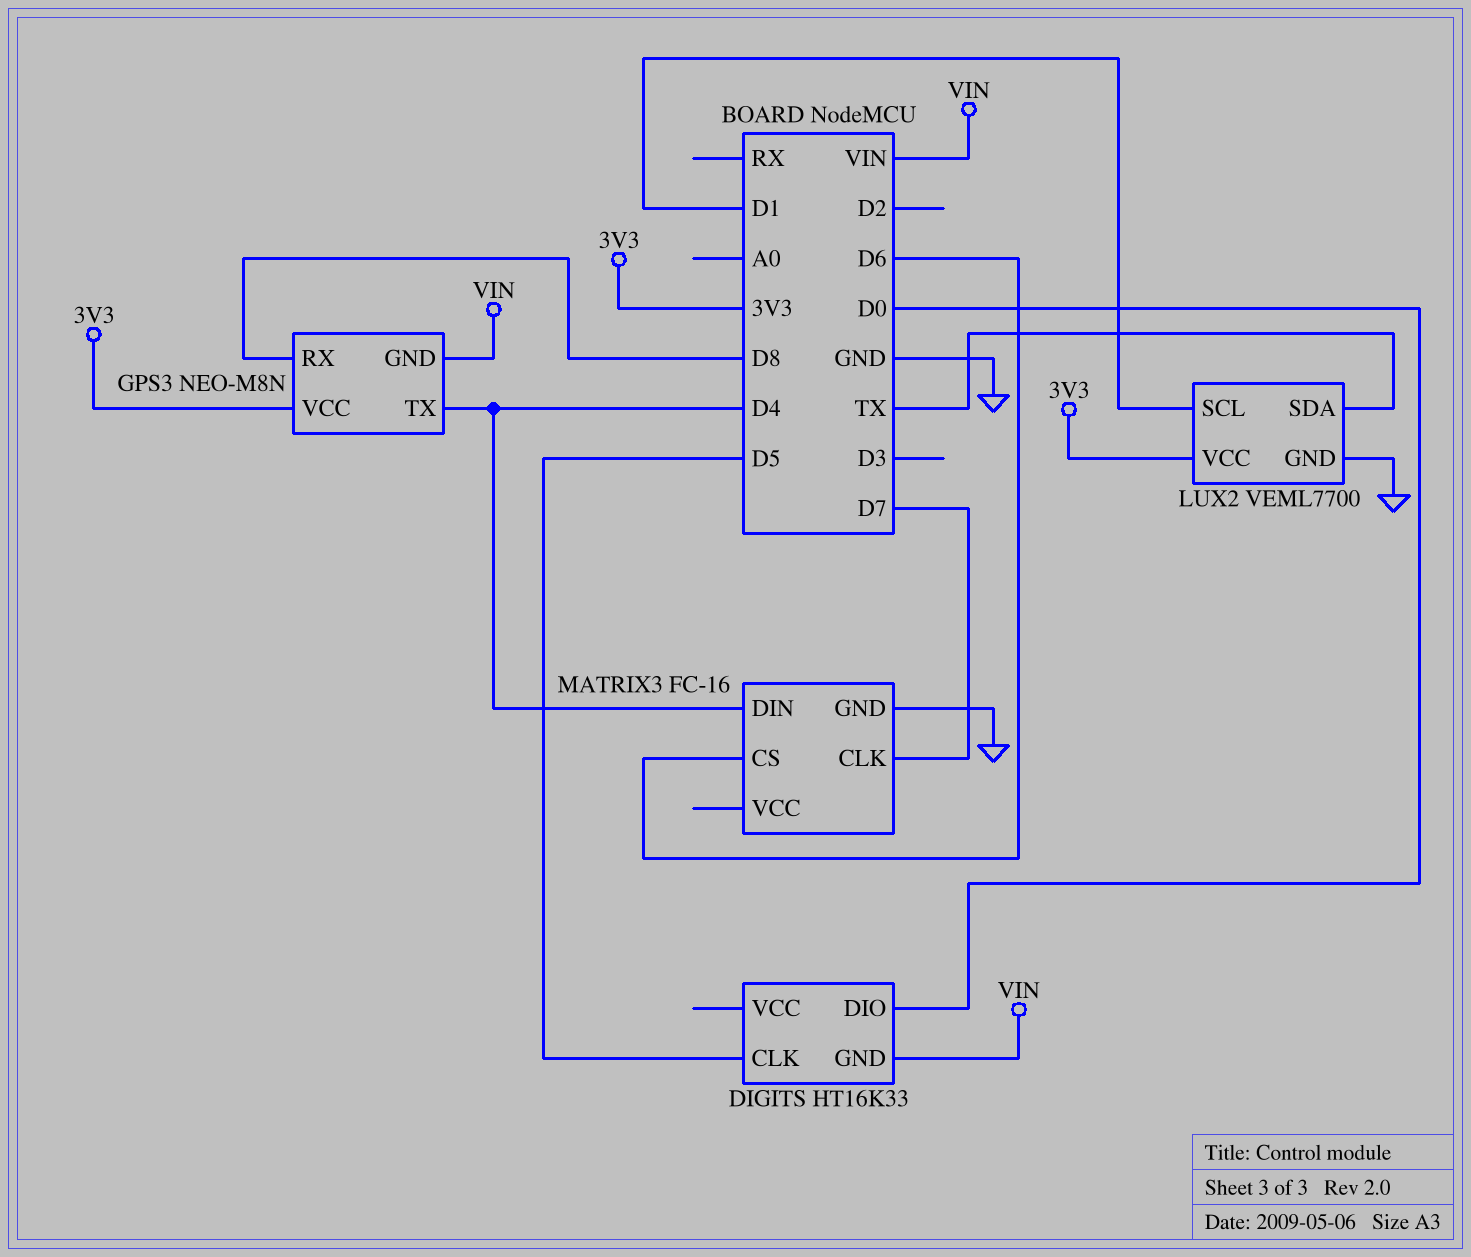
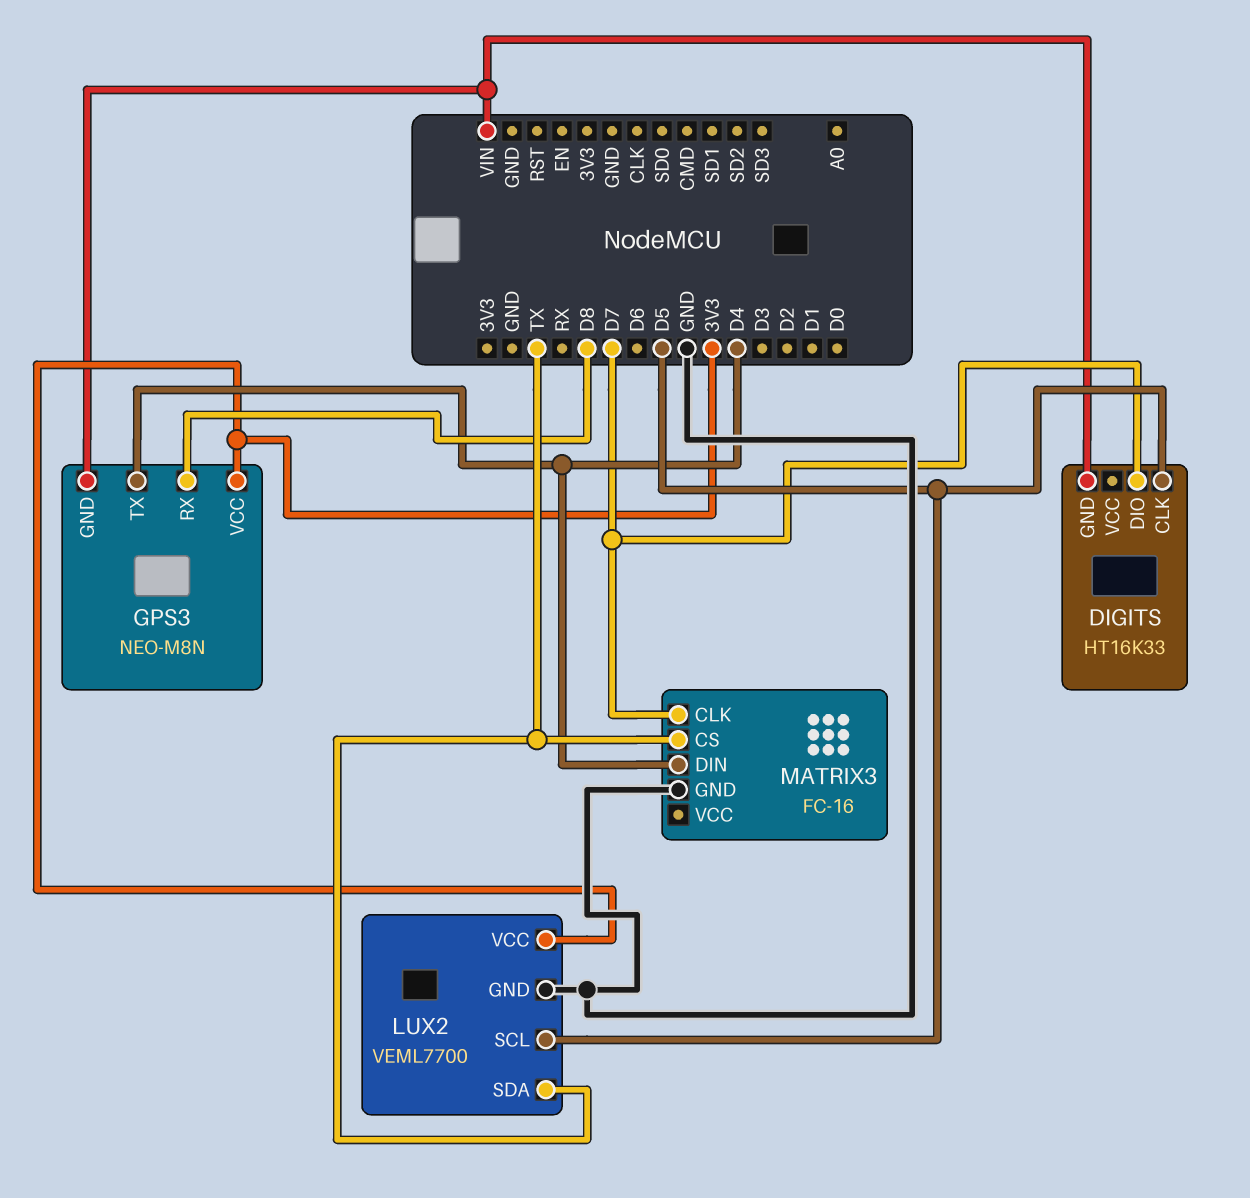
DIGITS pin DIO: D0 -> D7
LUX2 pin SCL: D1 -> D5
MATRIX3 pin CS: D6 -> TX

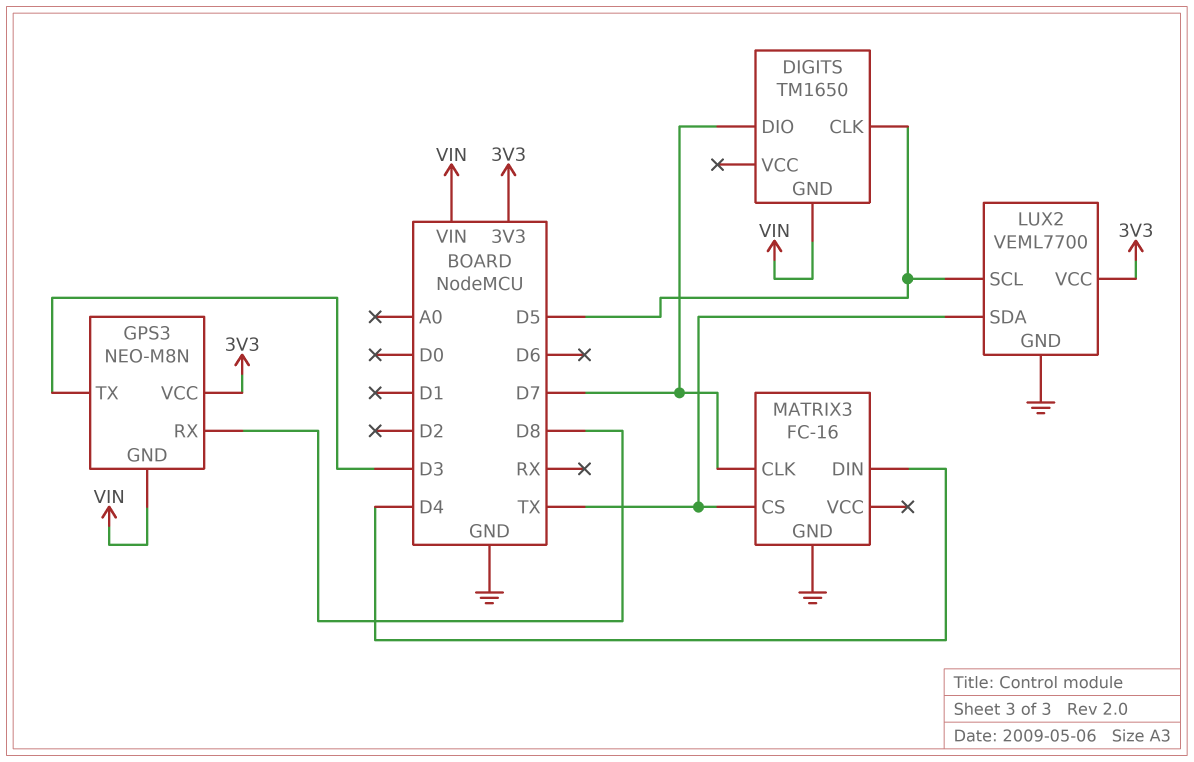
DIGITS: HT16K33 -> TM1650
GPS3 pin TX: D4 -> D3

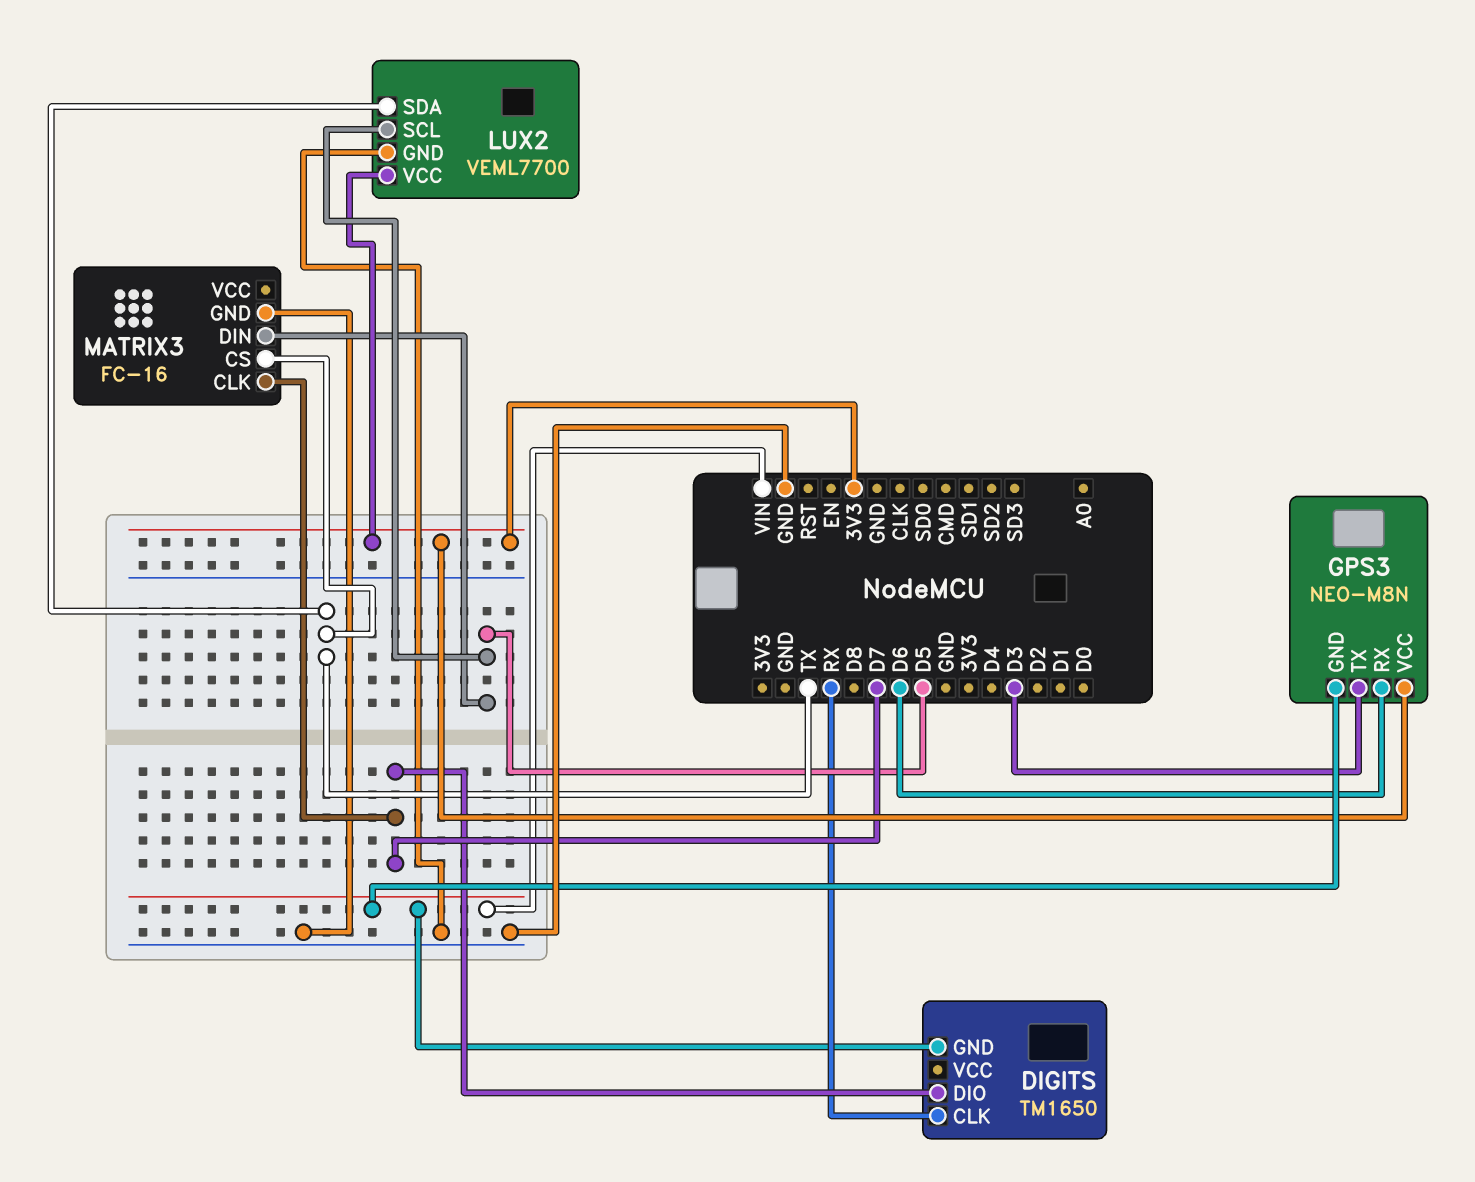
DIGITS pin CLK: D5 -> RX
GPS3 pin RX: D8 -> D6
MATRIX3 pin DIN: D4 -> D5

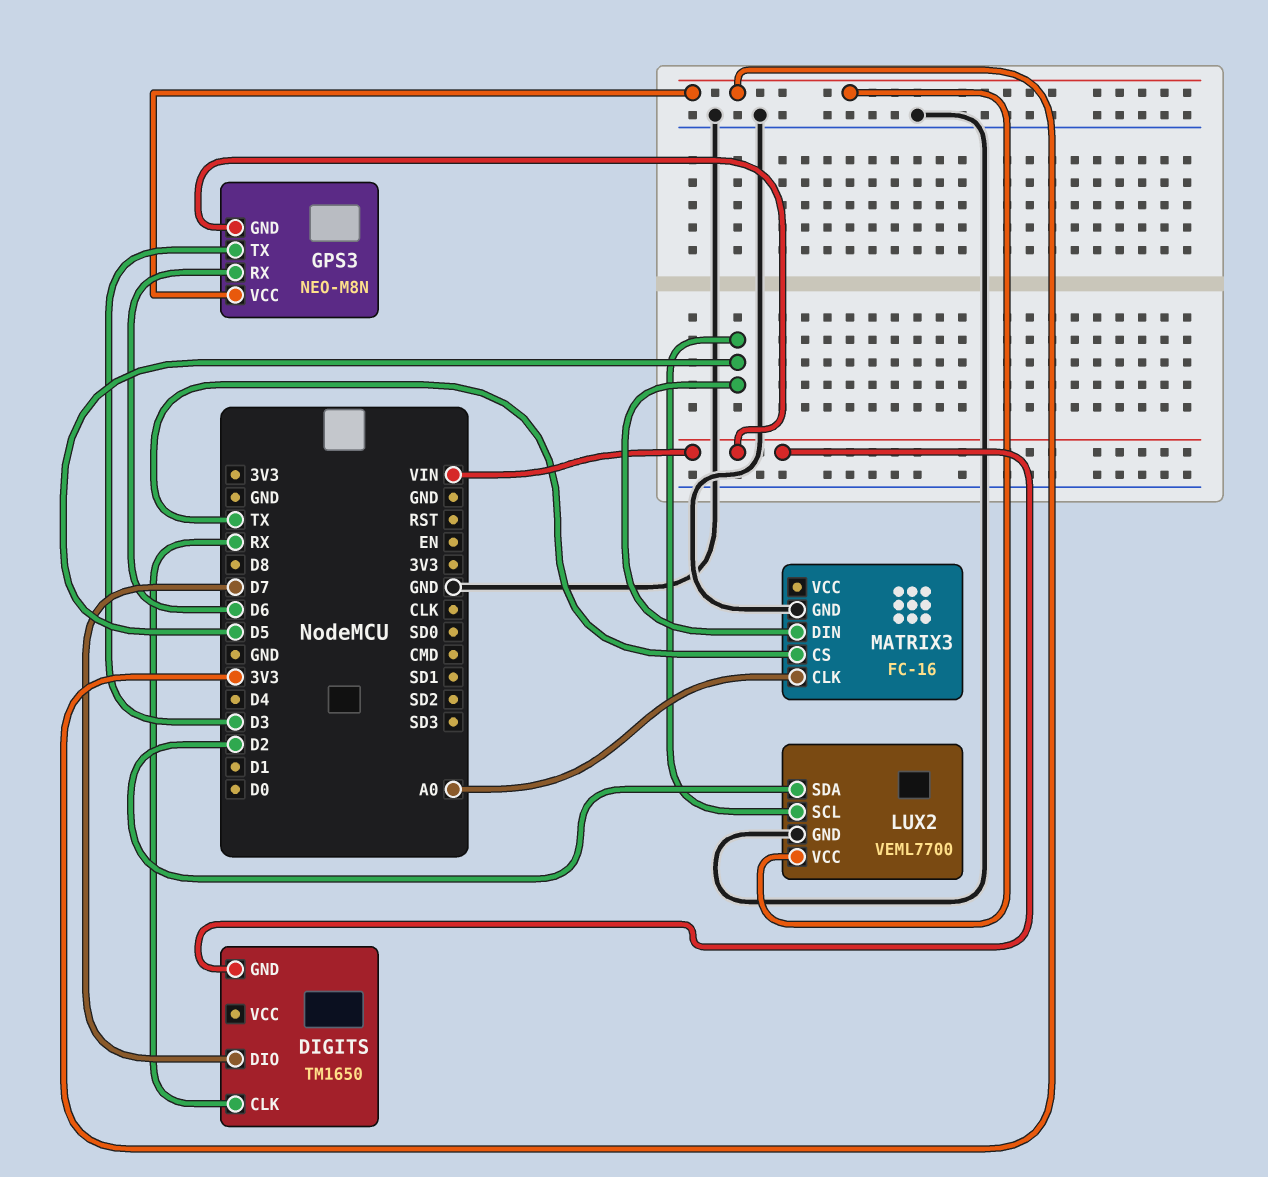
LUX2 pin SDA: TX -> D2
MATRIX3 pin CLK: D7 -> A0

